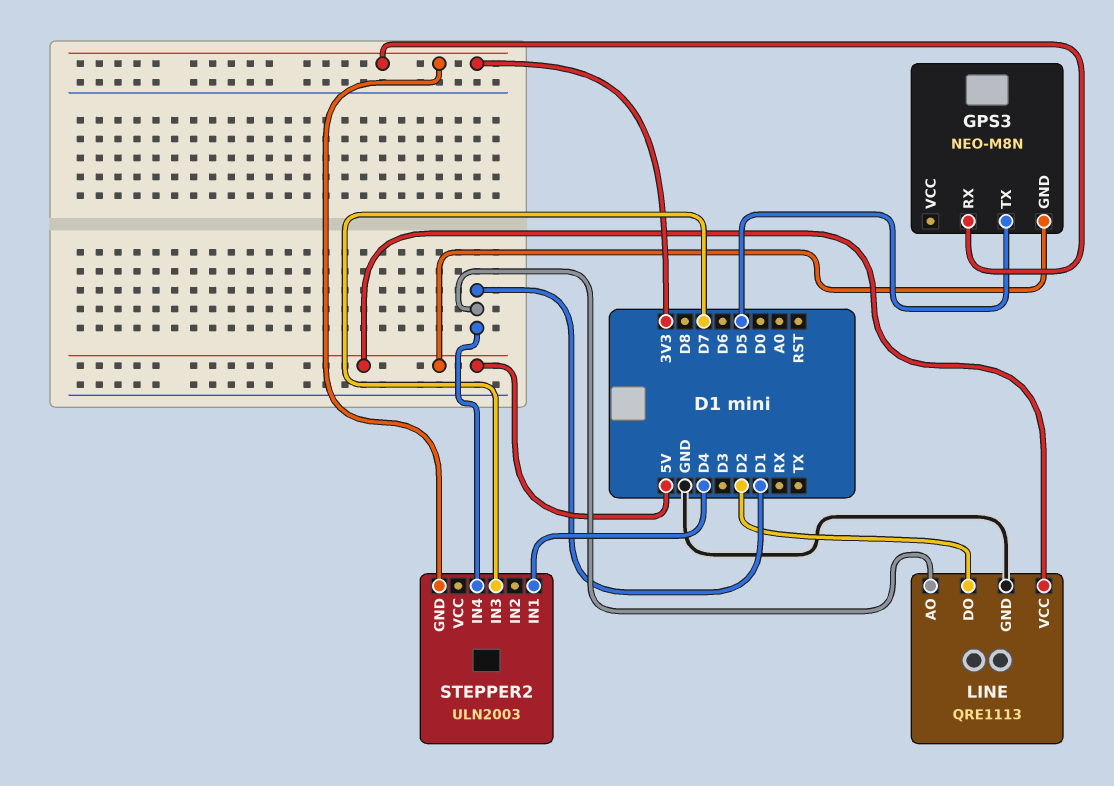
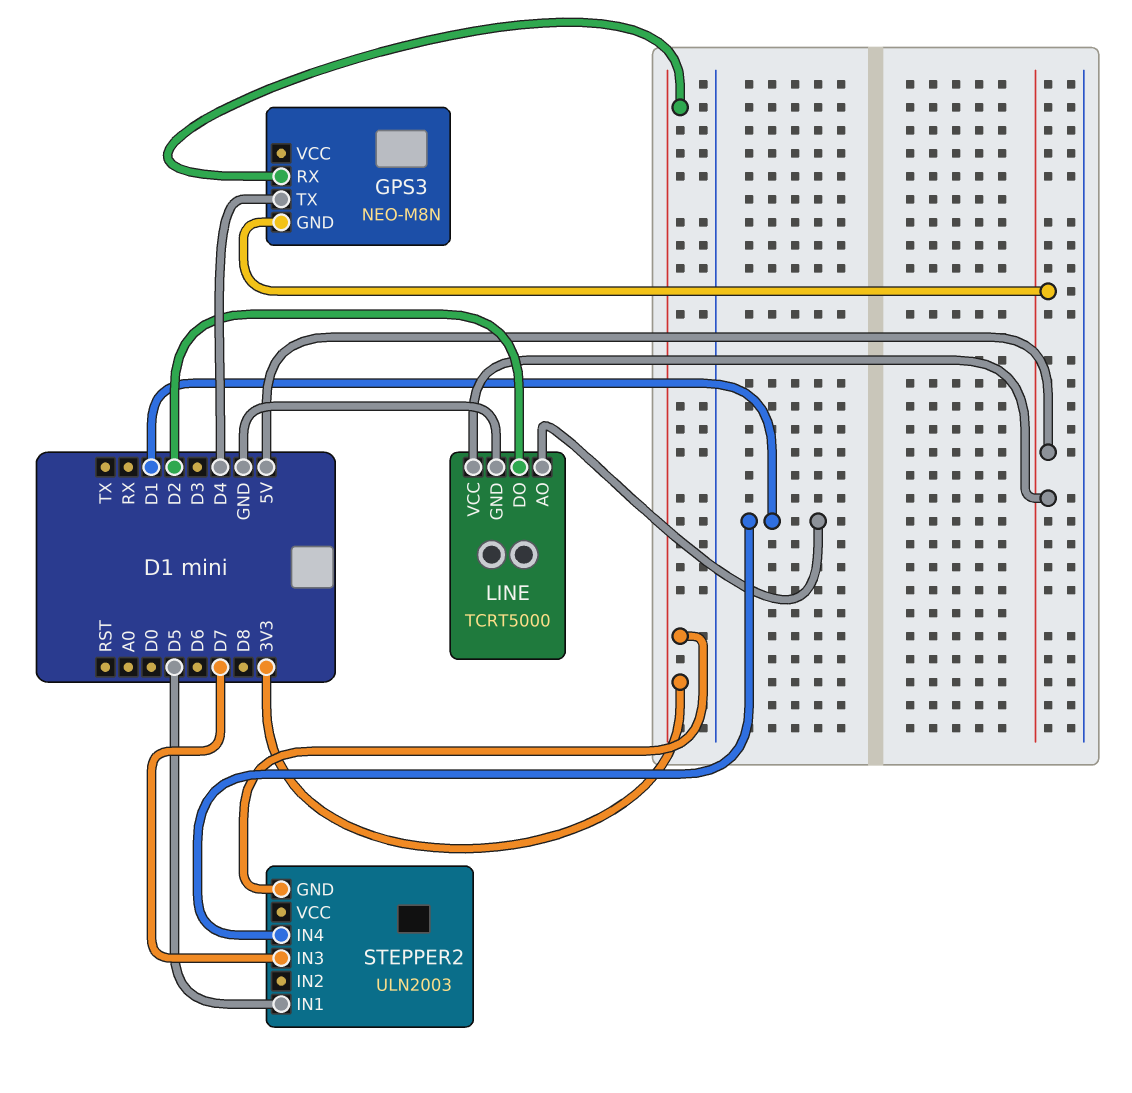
GPS3 pin TX: D5 -> D4
LINE: QRE1113 -> TCRT5000
STEPPER2 pin IN1: D4 -> D5

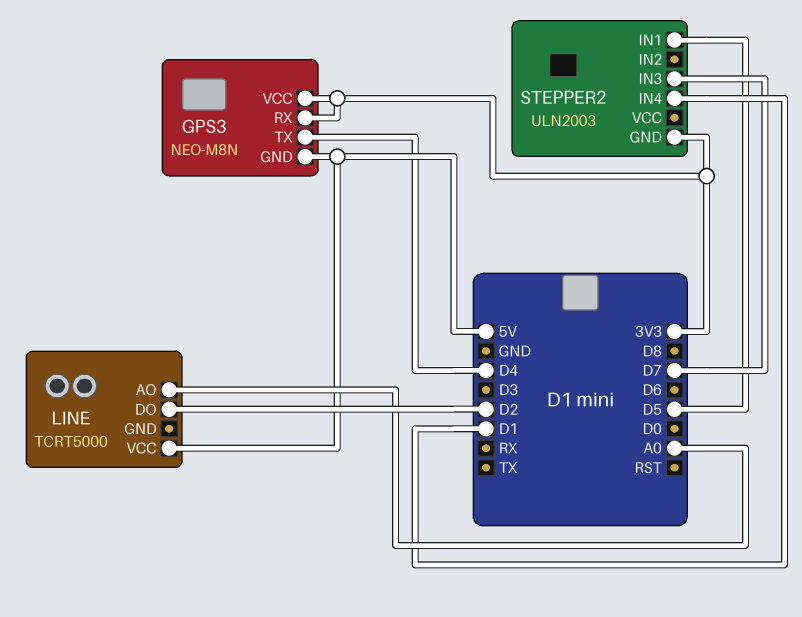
GPS3 pin VCC: none -> 3V3
LINE pin AO: D1 -> A0
LINE pin GND: GND -> none

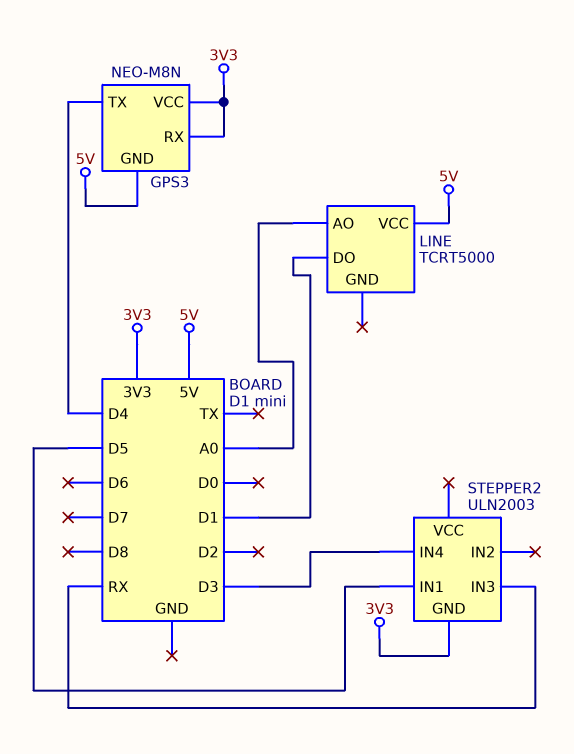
LINE pin DO: D2 -> D1
STEPPER2 pin IN3: D7 -> RX
STEPPER2 pin IN4: D1 -> D3

